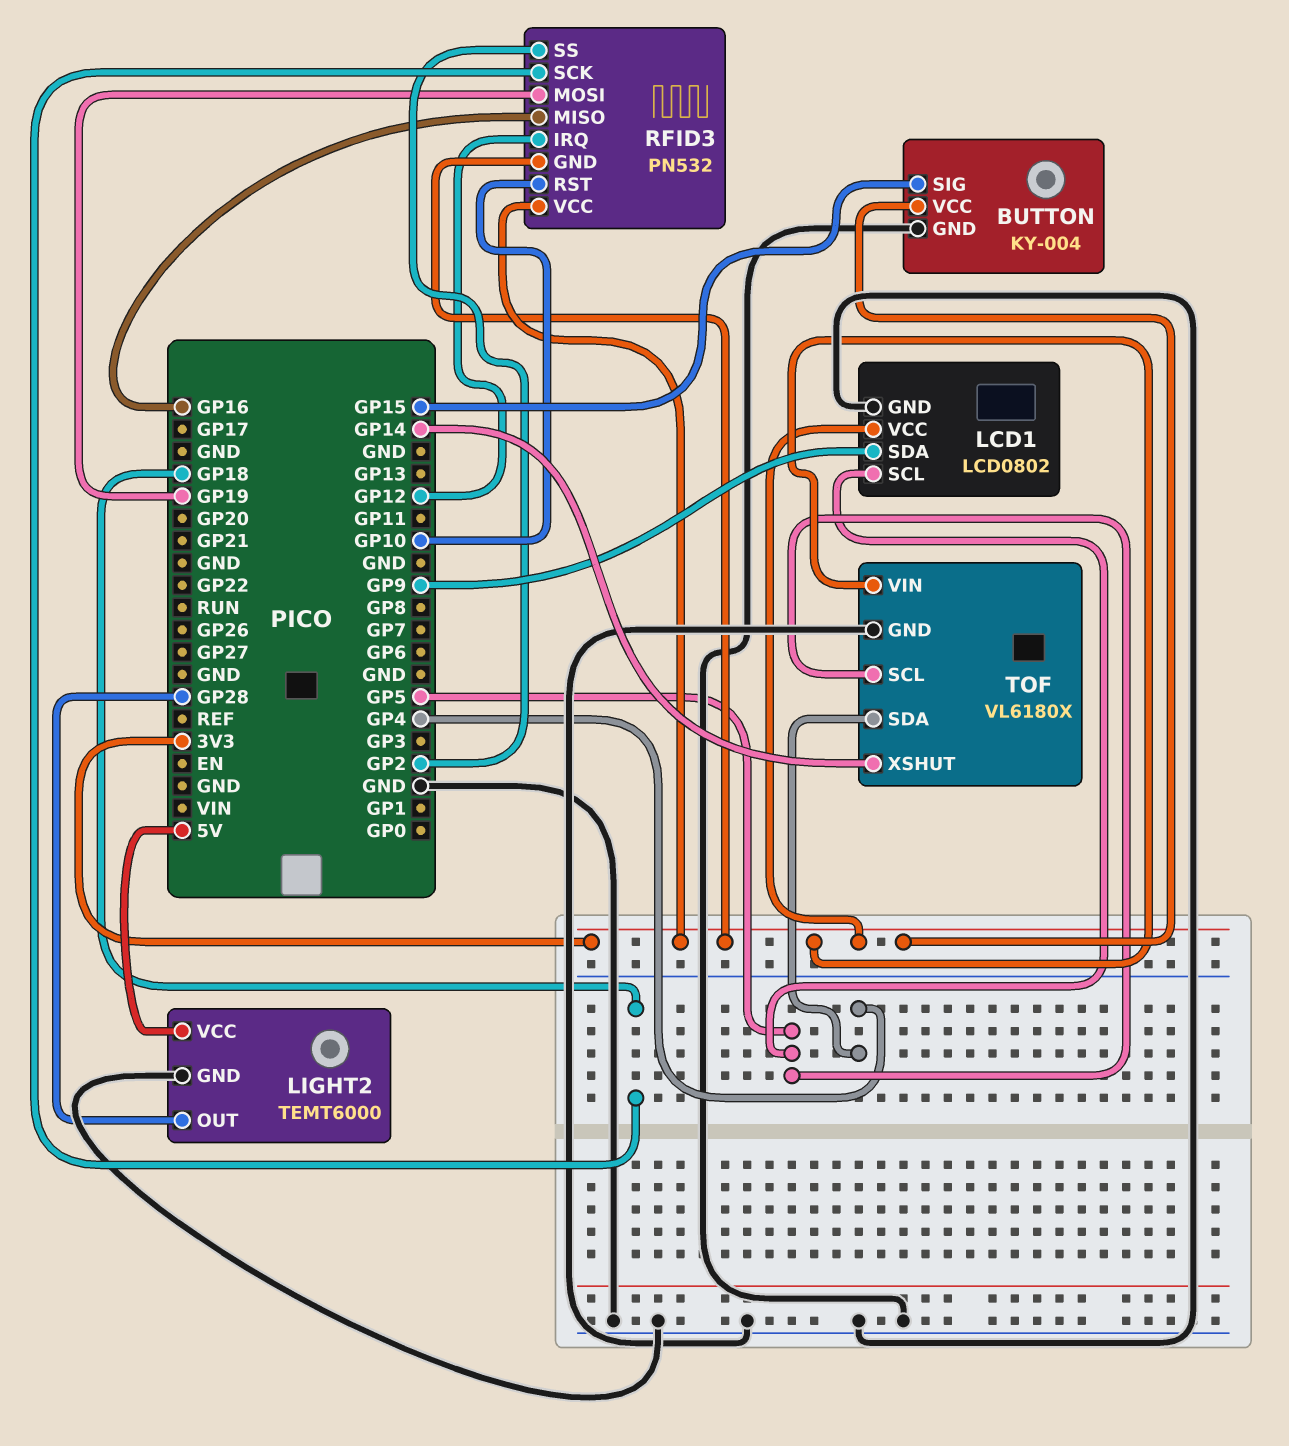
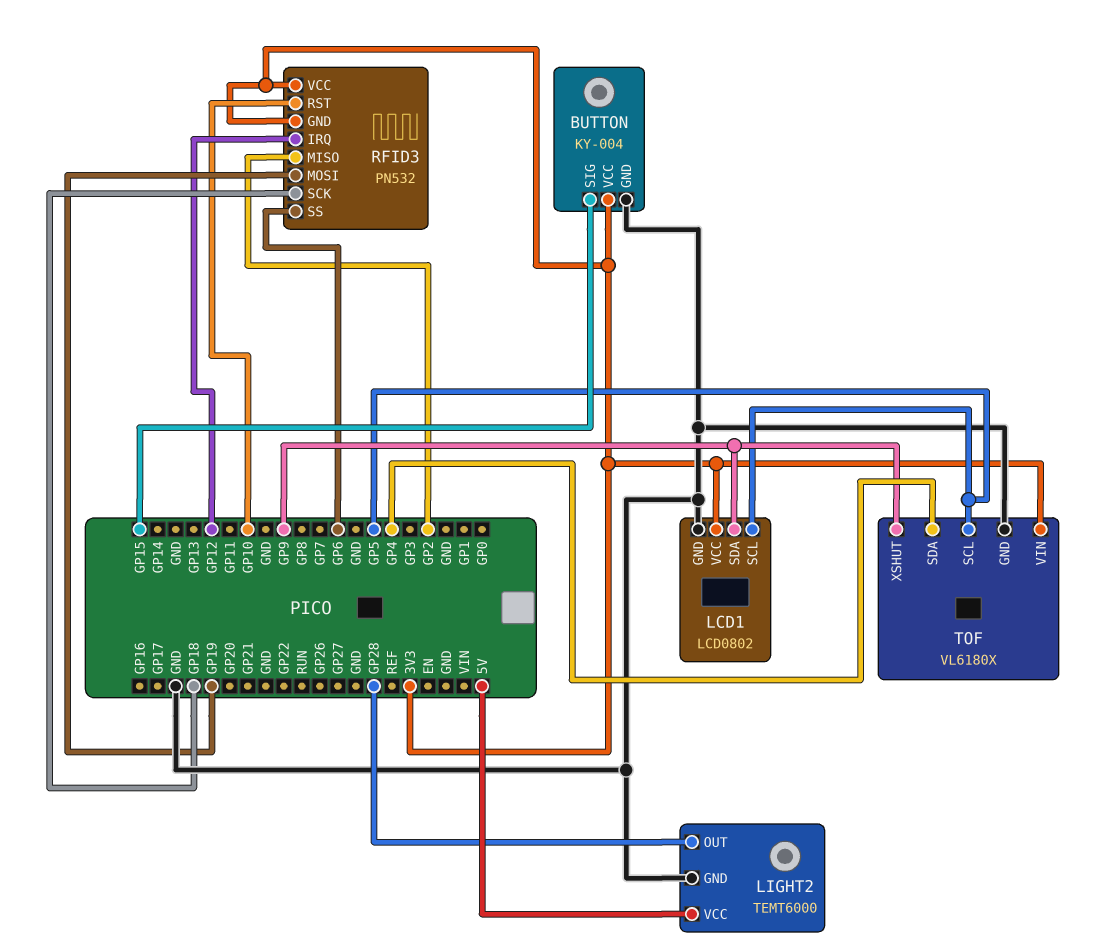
RFID3 pin MISO: GP16 -> GP2
RFID3 pin SS: GP2 -> GP6
TOF pin XSHUT: GP14 -> GP9

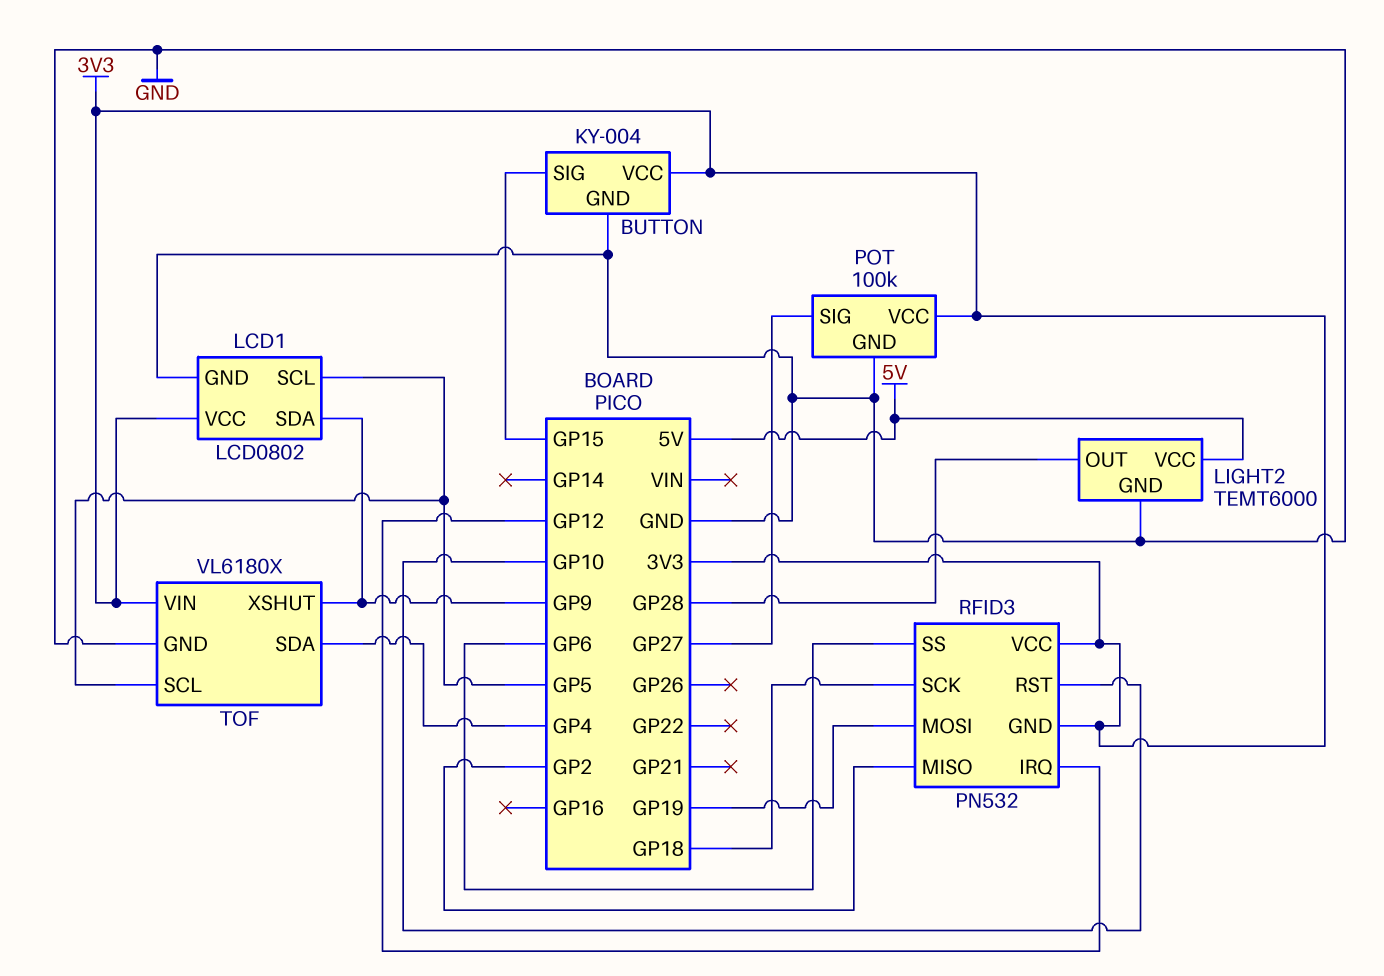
POT: none -> 100k
POT pin GND: none -> GND
POT pin SIG: none -> GP27
POT pin VCC: none -> 3V3

